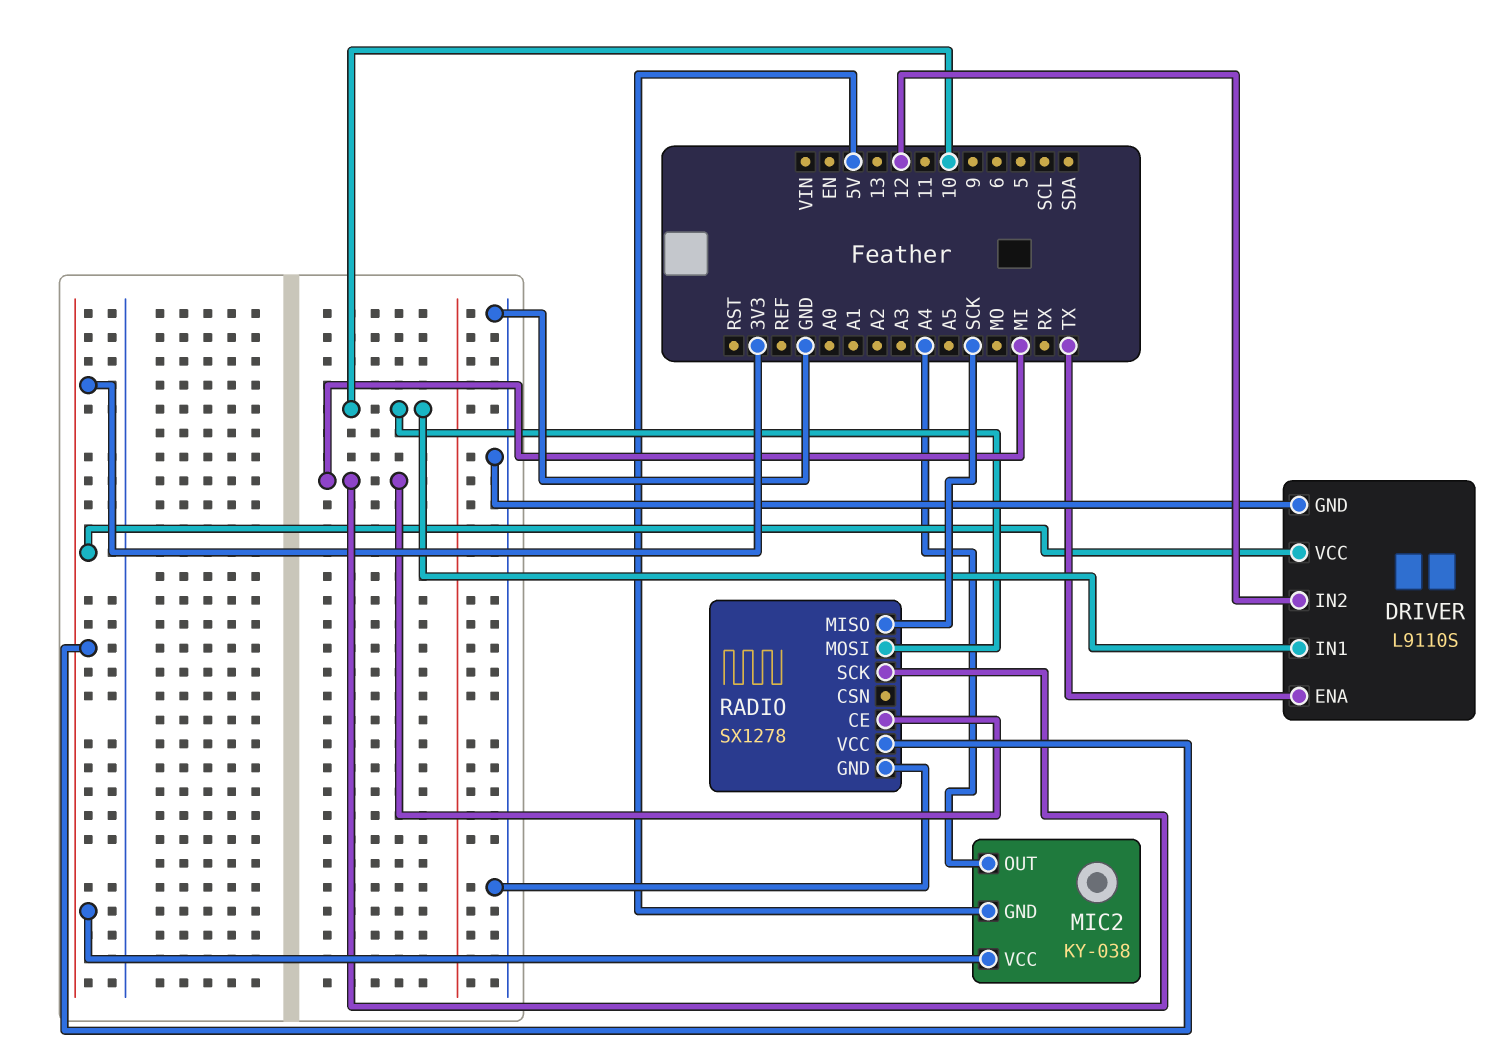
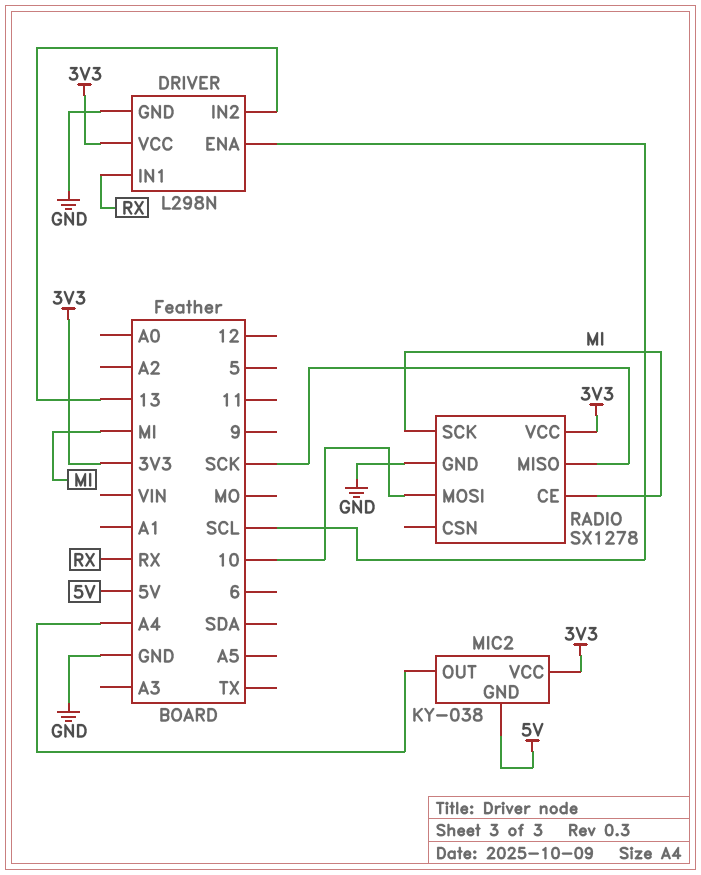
DRIVER: L9110S -> L298N
DRIVER pin ENA: TX -> SCL
DRIVER pin IN1: 10 -> RX
DRIVER pin IN2: 12 -> 13

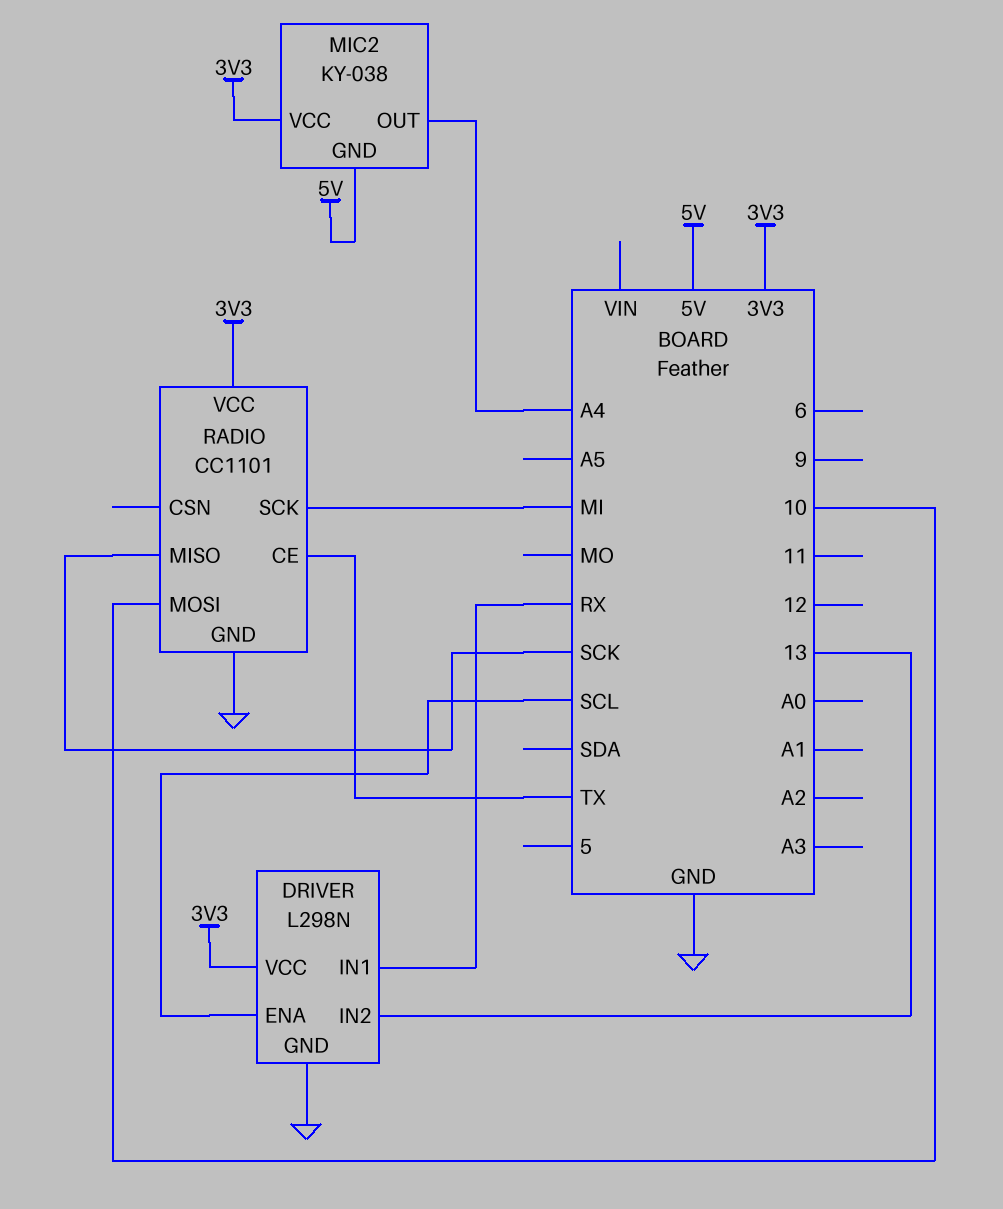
RADIO: SX1278 -> CC1101
RADIO pin CE: MI -> TX

